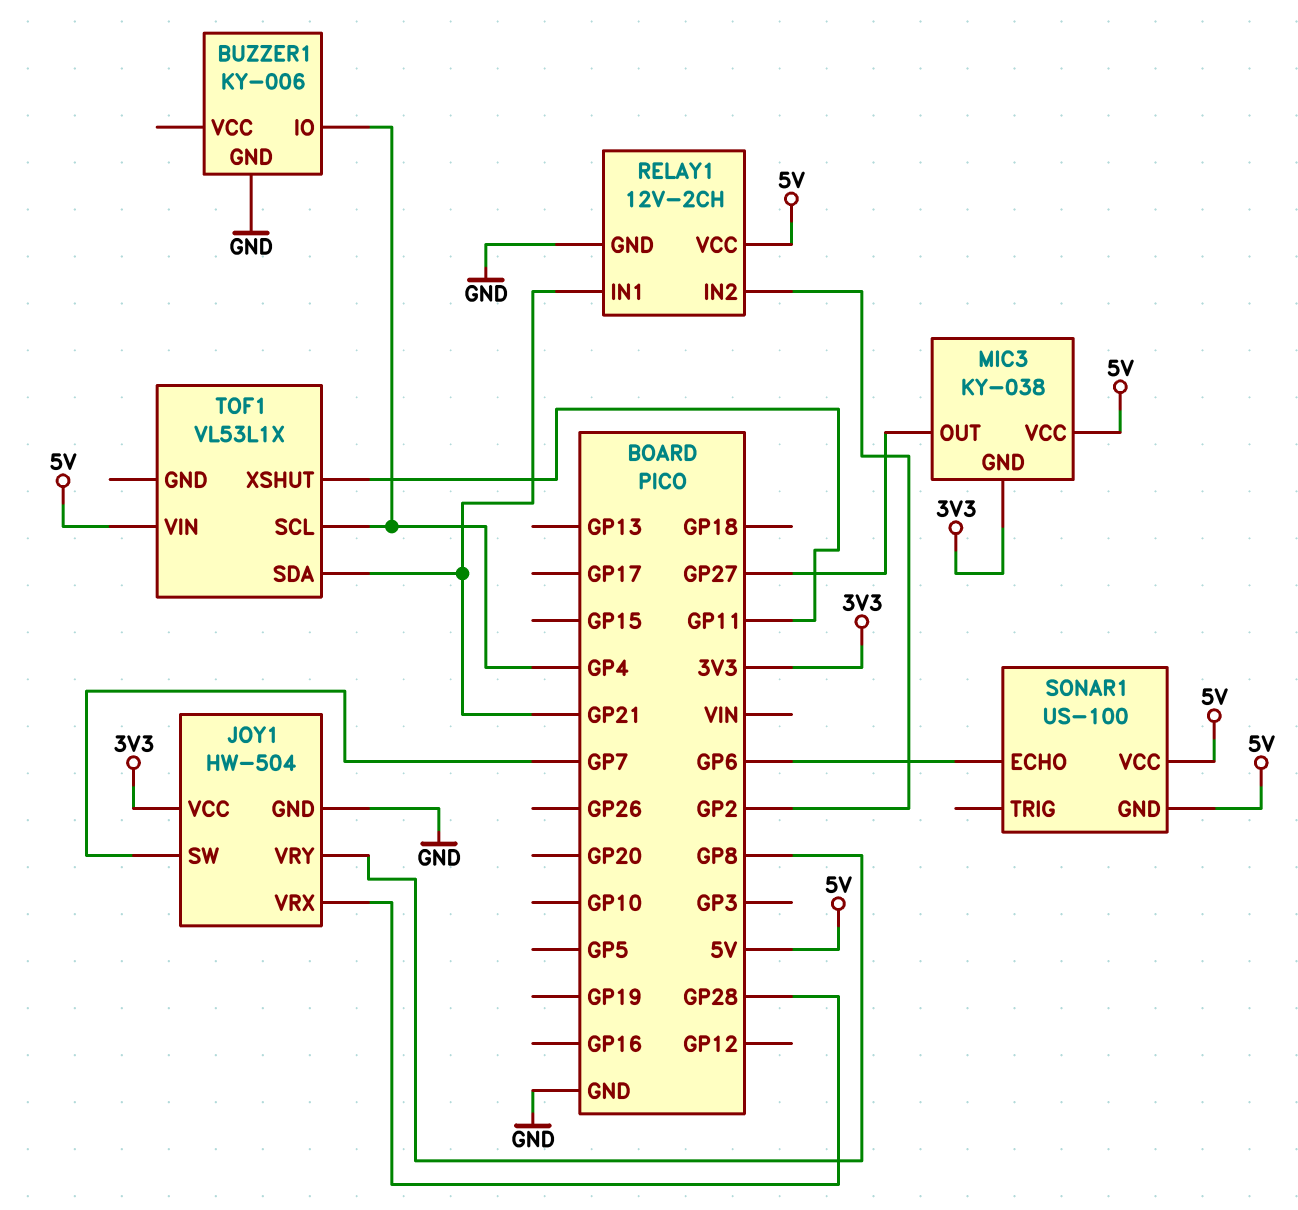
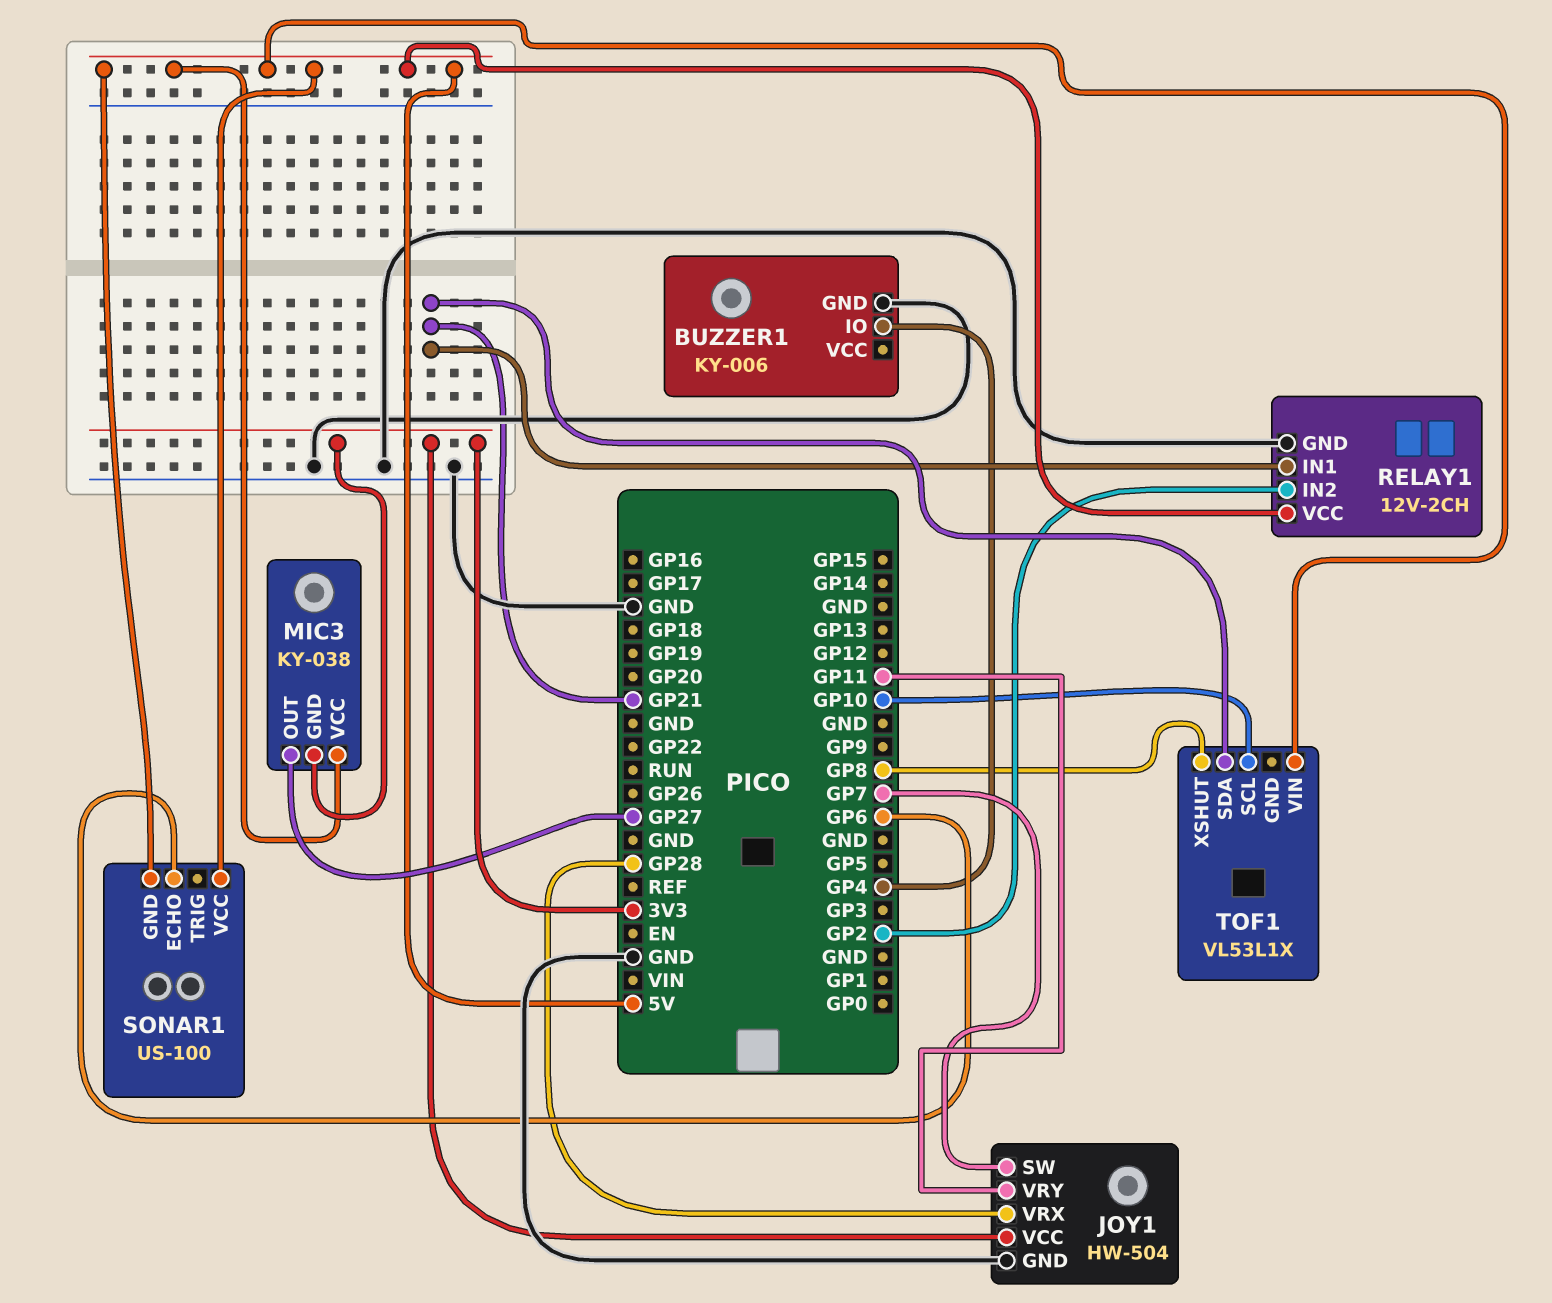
JOY1 pin VRY: GP8 -> GP11
TOF1 pin SCL: GP4 -> GP10
TOF1 pin XSHUT: GP11 -> GP8

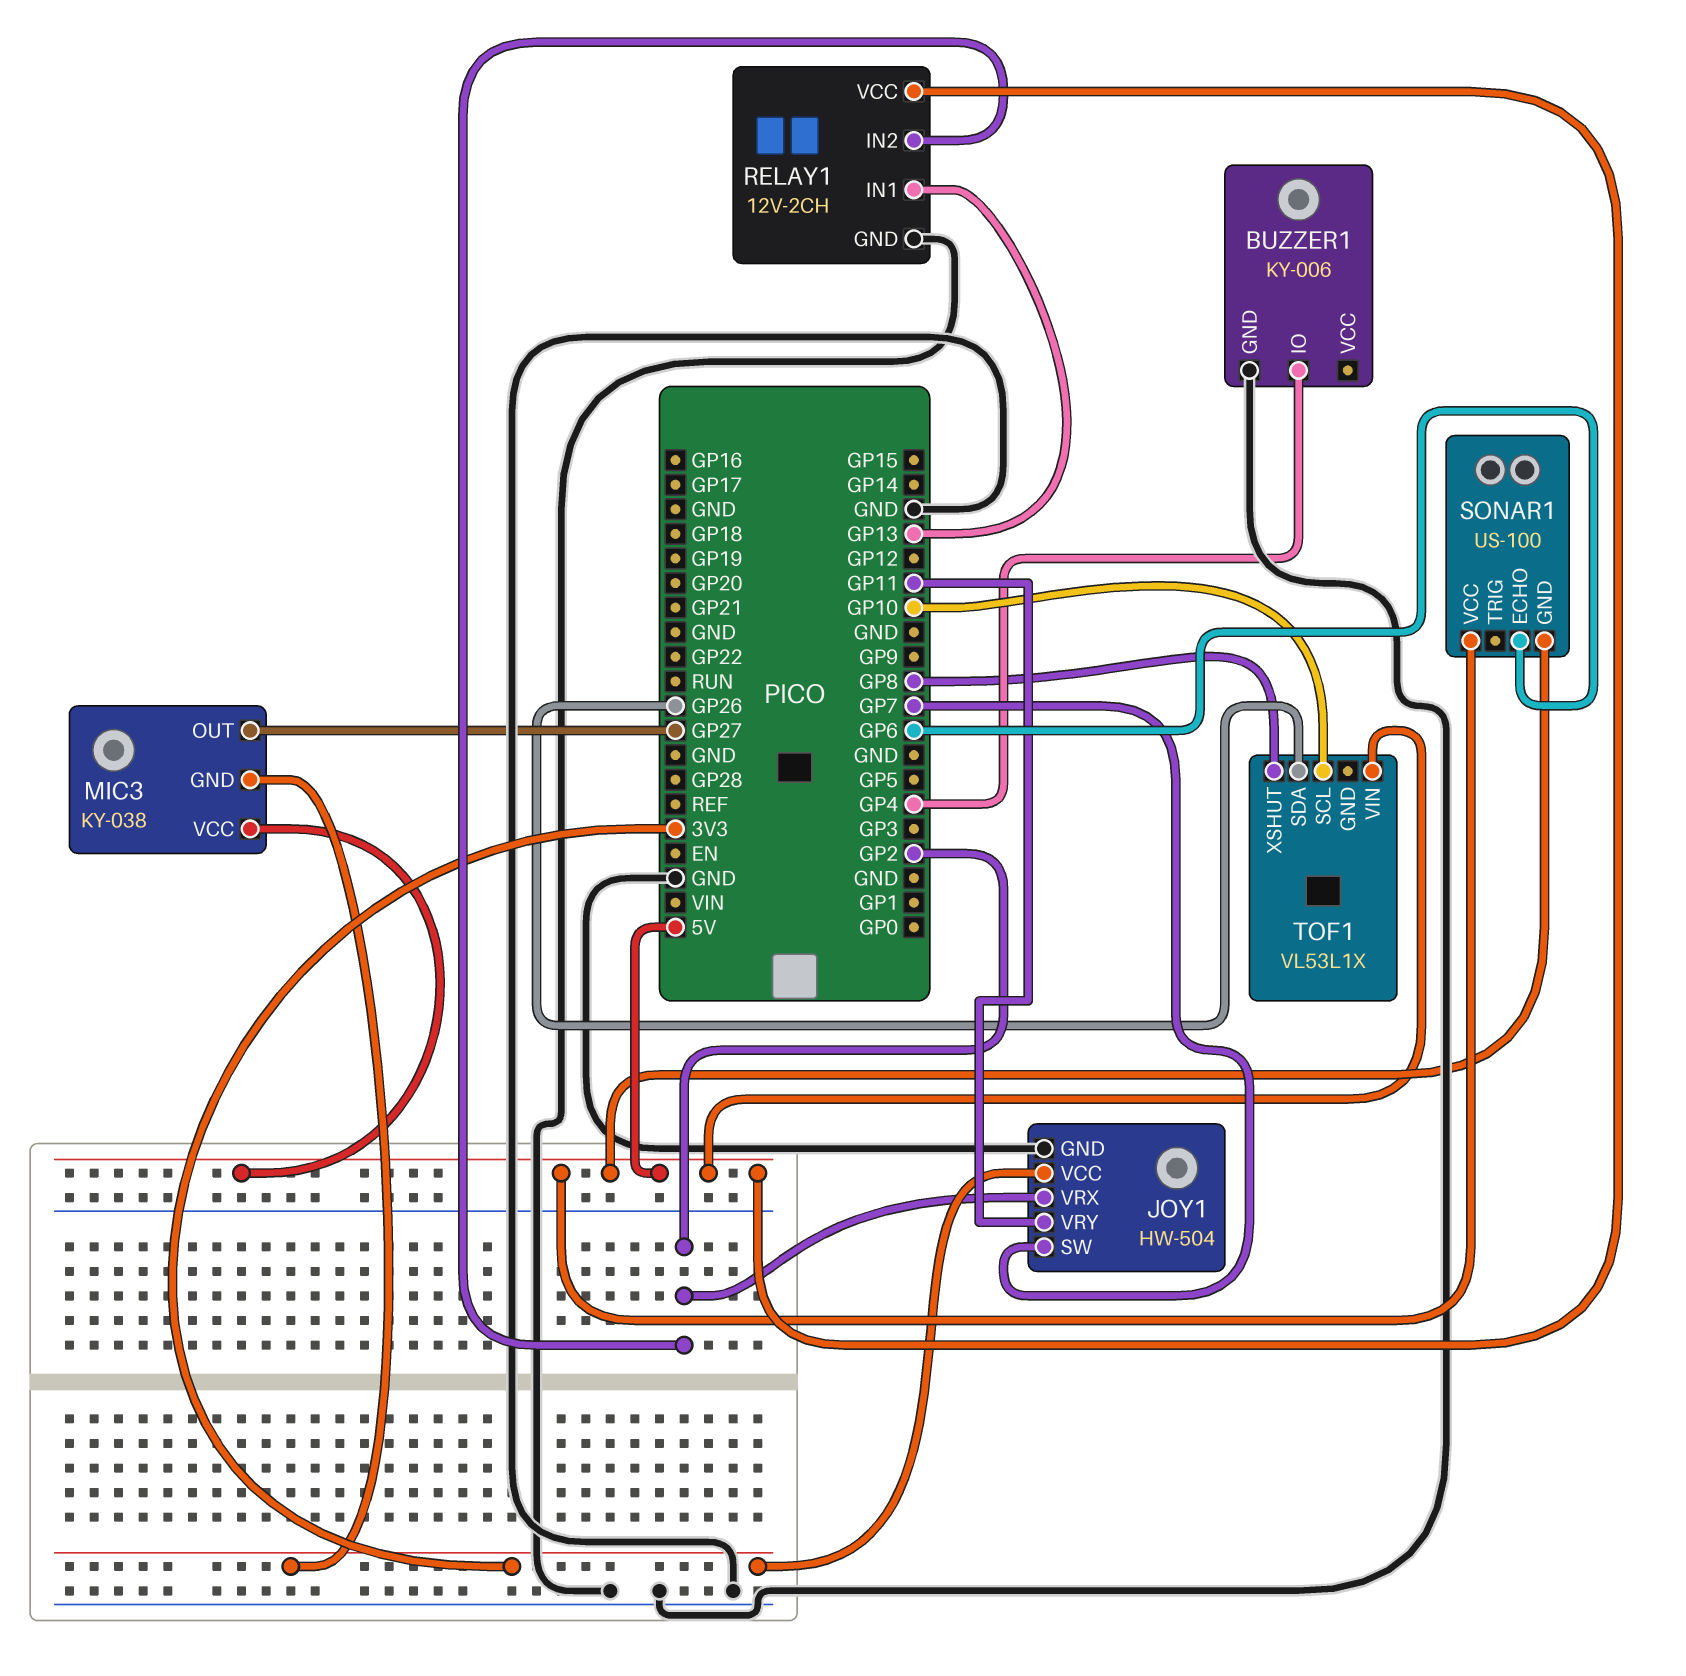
JOY1 pin VRX: GP28 -> GP2
RELAY1 pin IN1: GP21 -> GP13
TOF1 pin SDA: GP21 -> GP26

